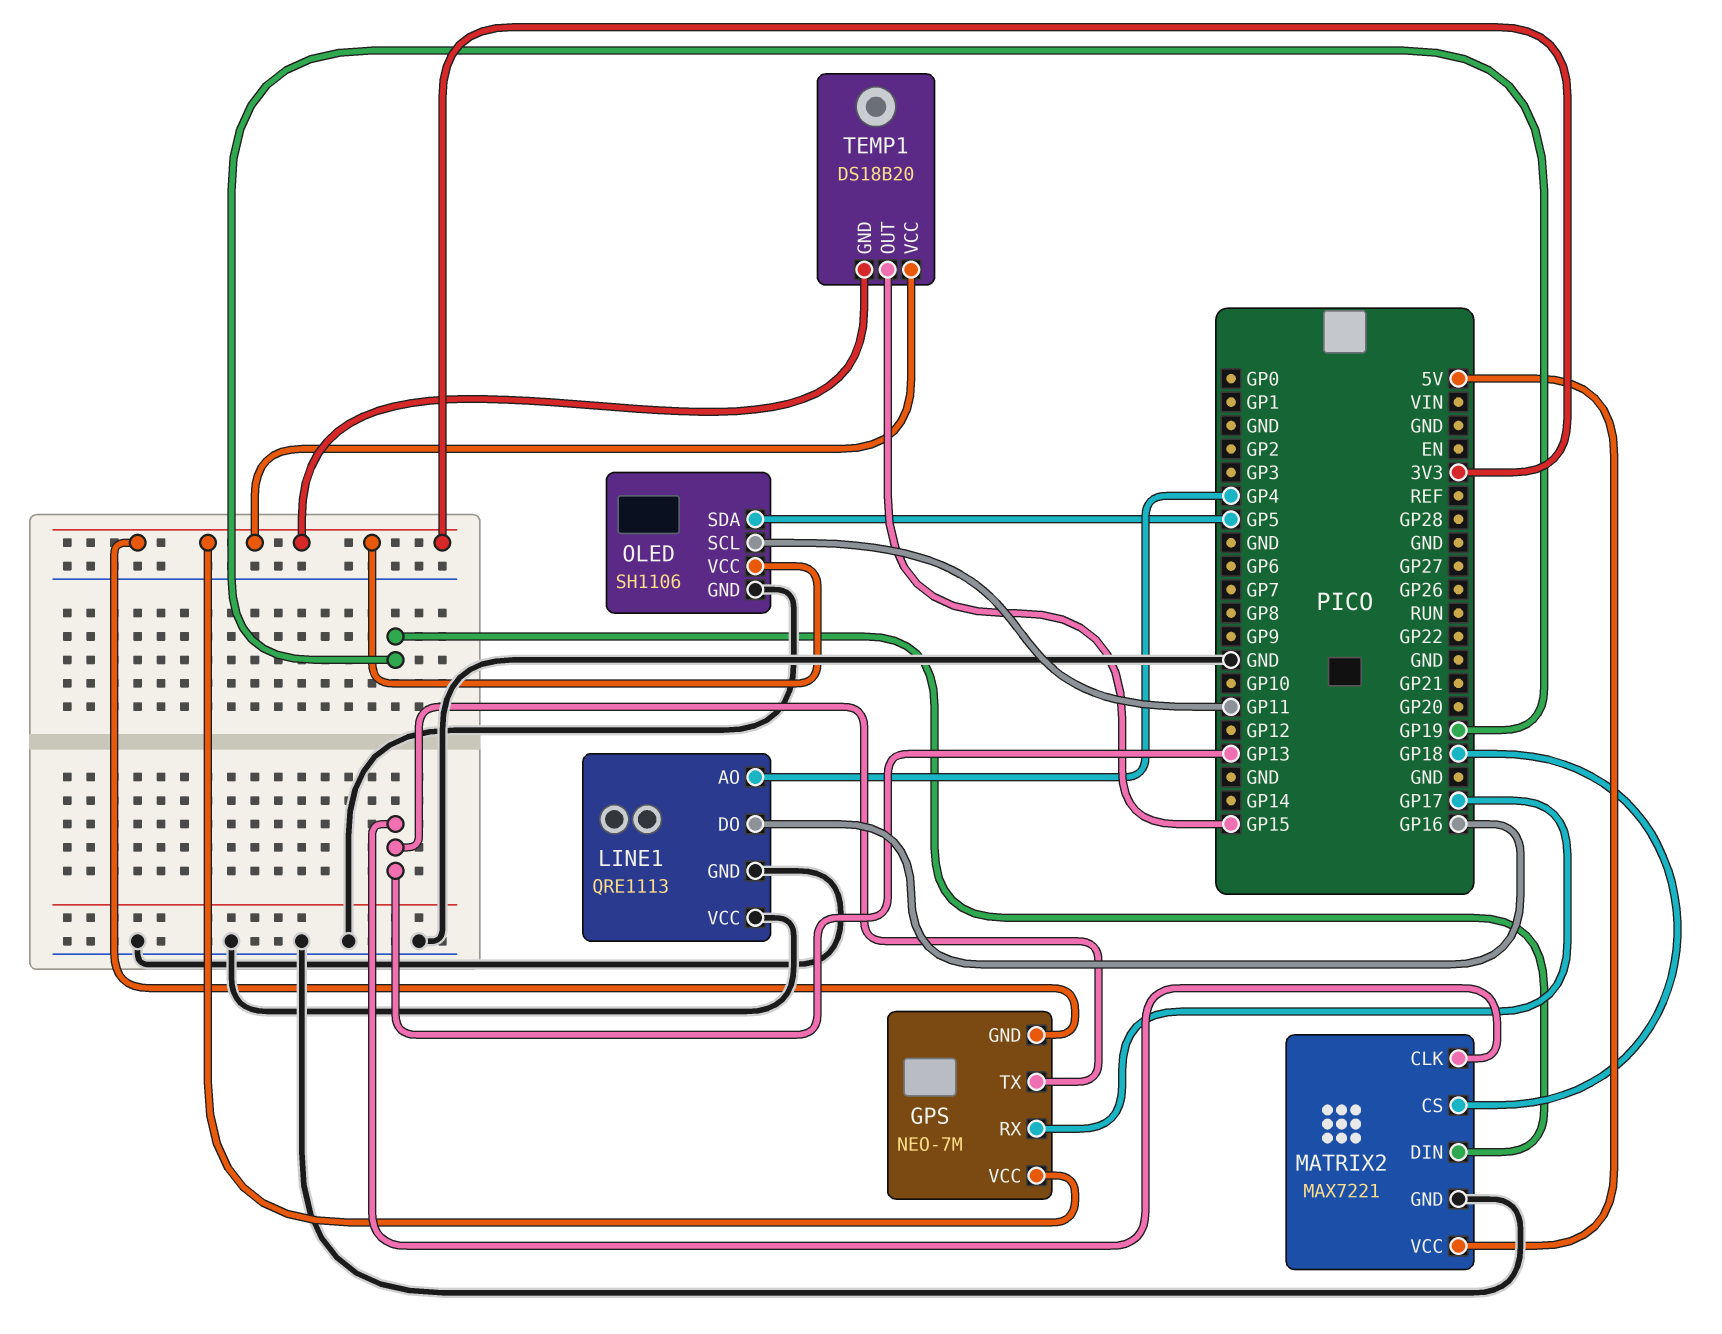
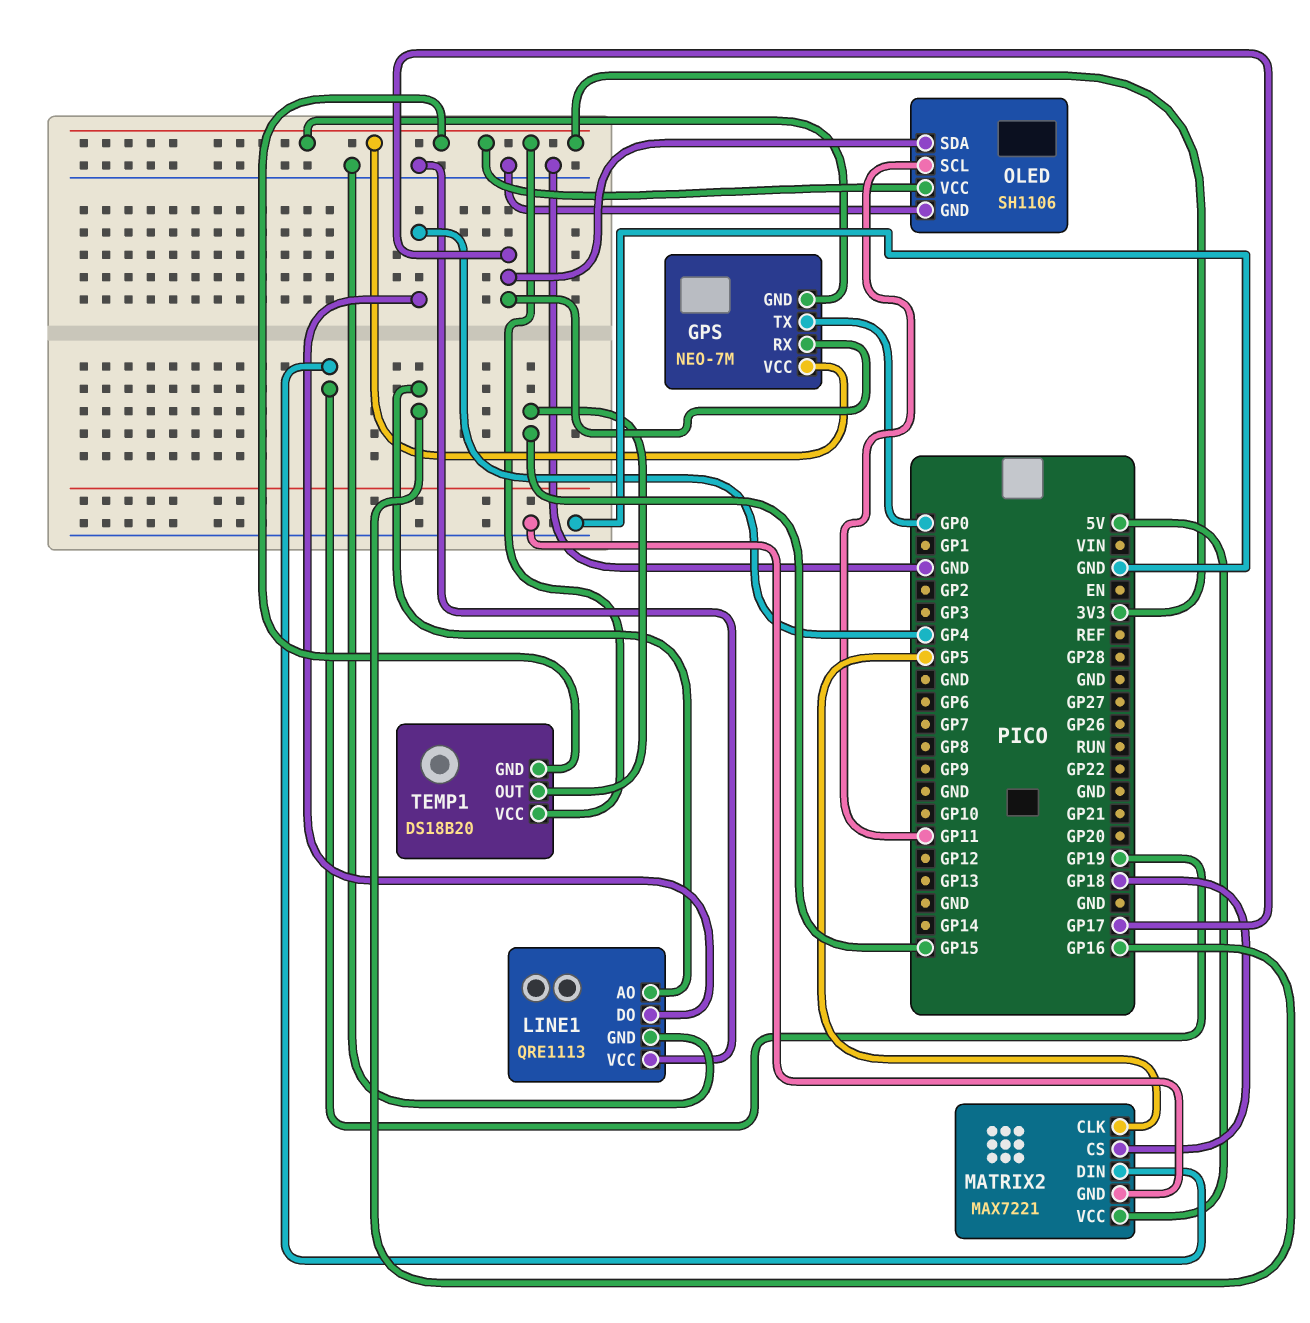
GPS pin TX: GP13 -> GP0
LINE1 pin AO: GP4 -> GP16
LINE1 pin DO: GP16 -> GP4
MATRIX2 pin CLK: GP13 -> GP5
OLED pin SDA: GP5 -> GP17

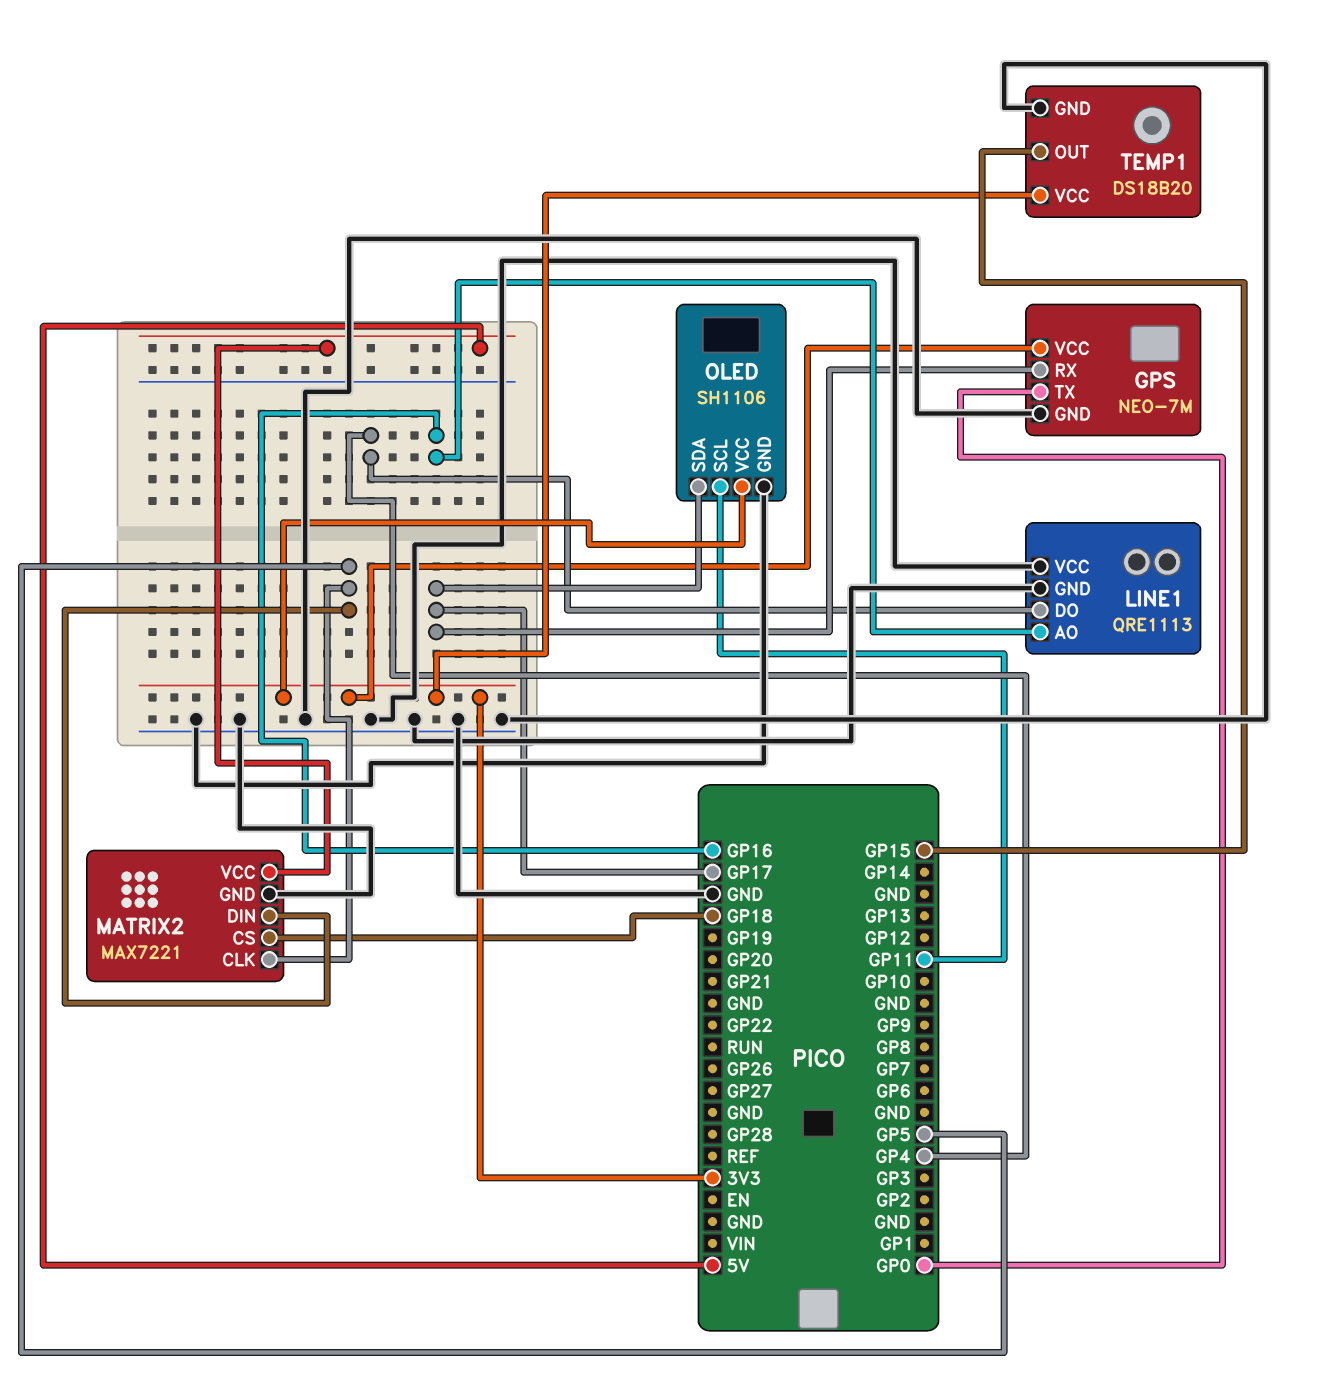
GPS pin GND: 3V3 -> GND
MATRIX2 pin DIN: GP19 -> GP5
TEMP1 pin GND: 3V3 -> GND

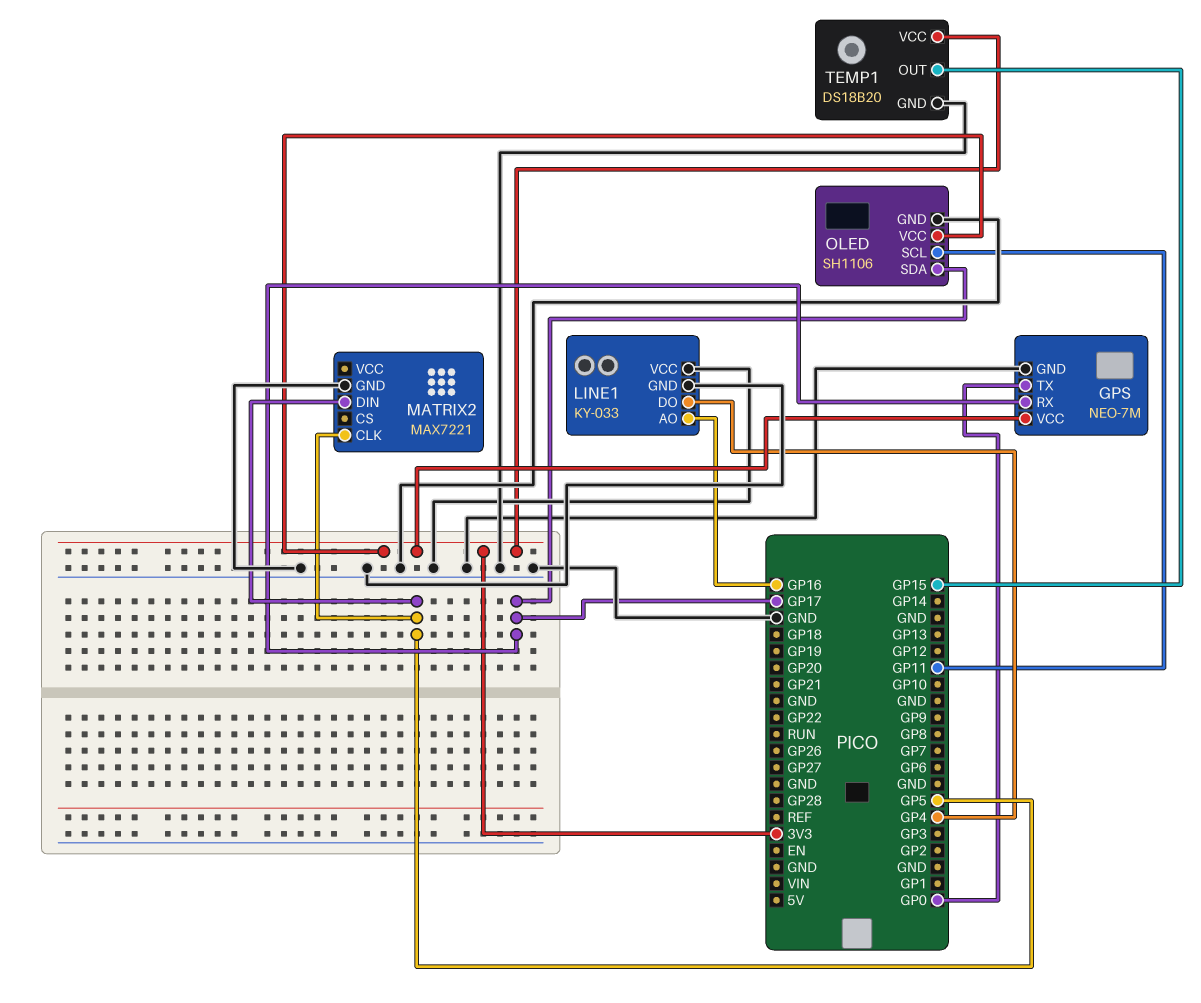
LINE1: QRE1113 -> KY-033
MATRIX2 pin CS: GP18 -> none
MATRIX2 pin VCC: 5V -> none

